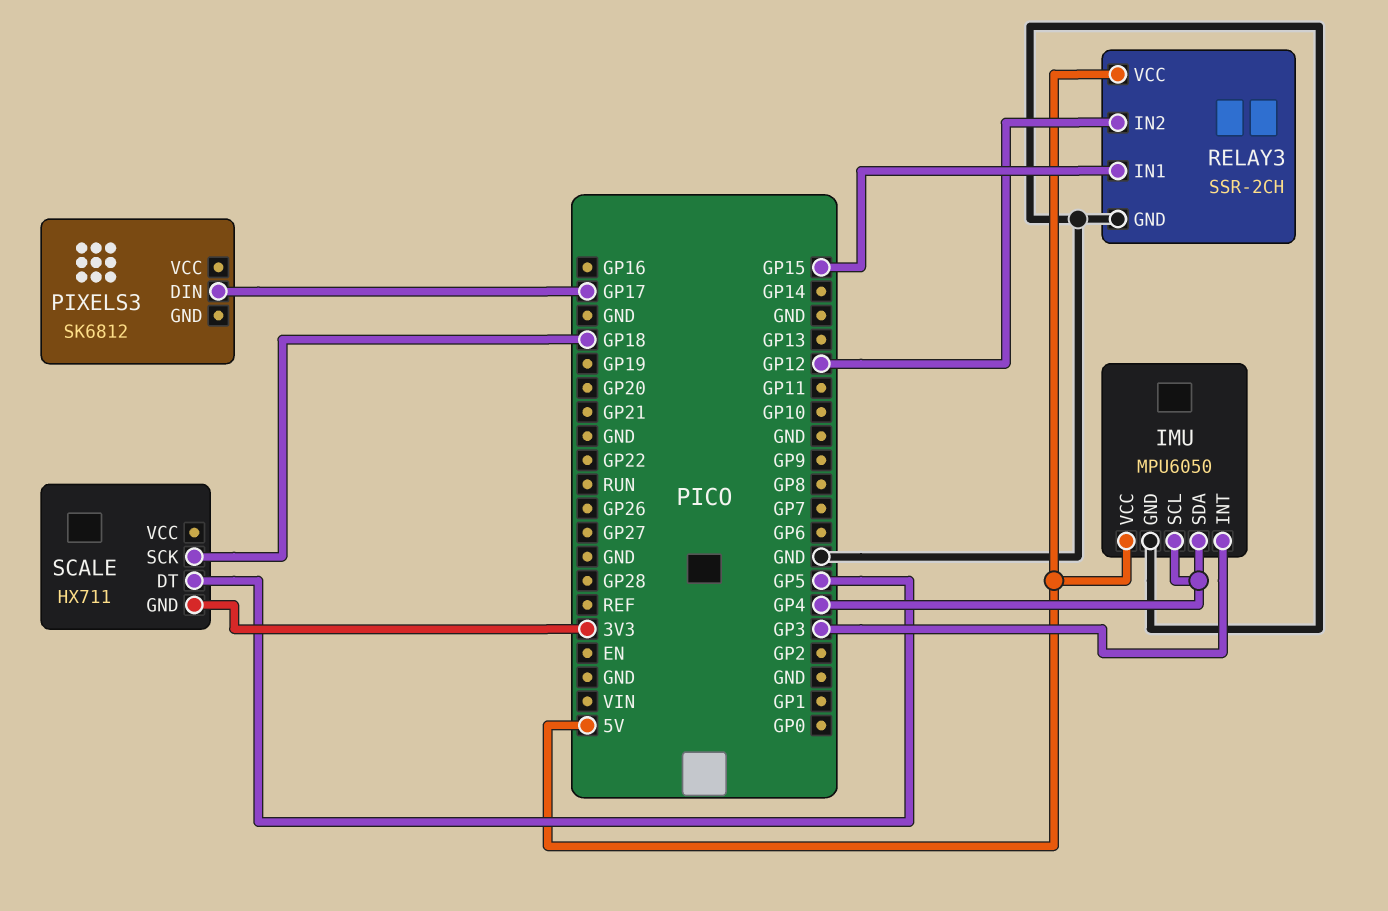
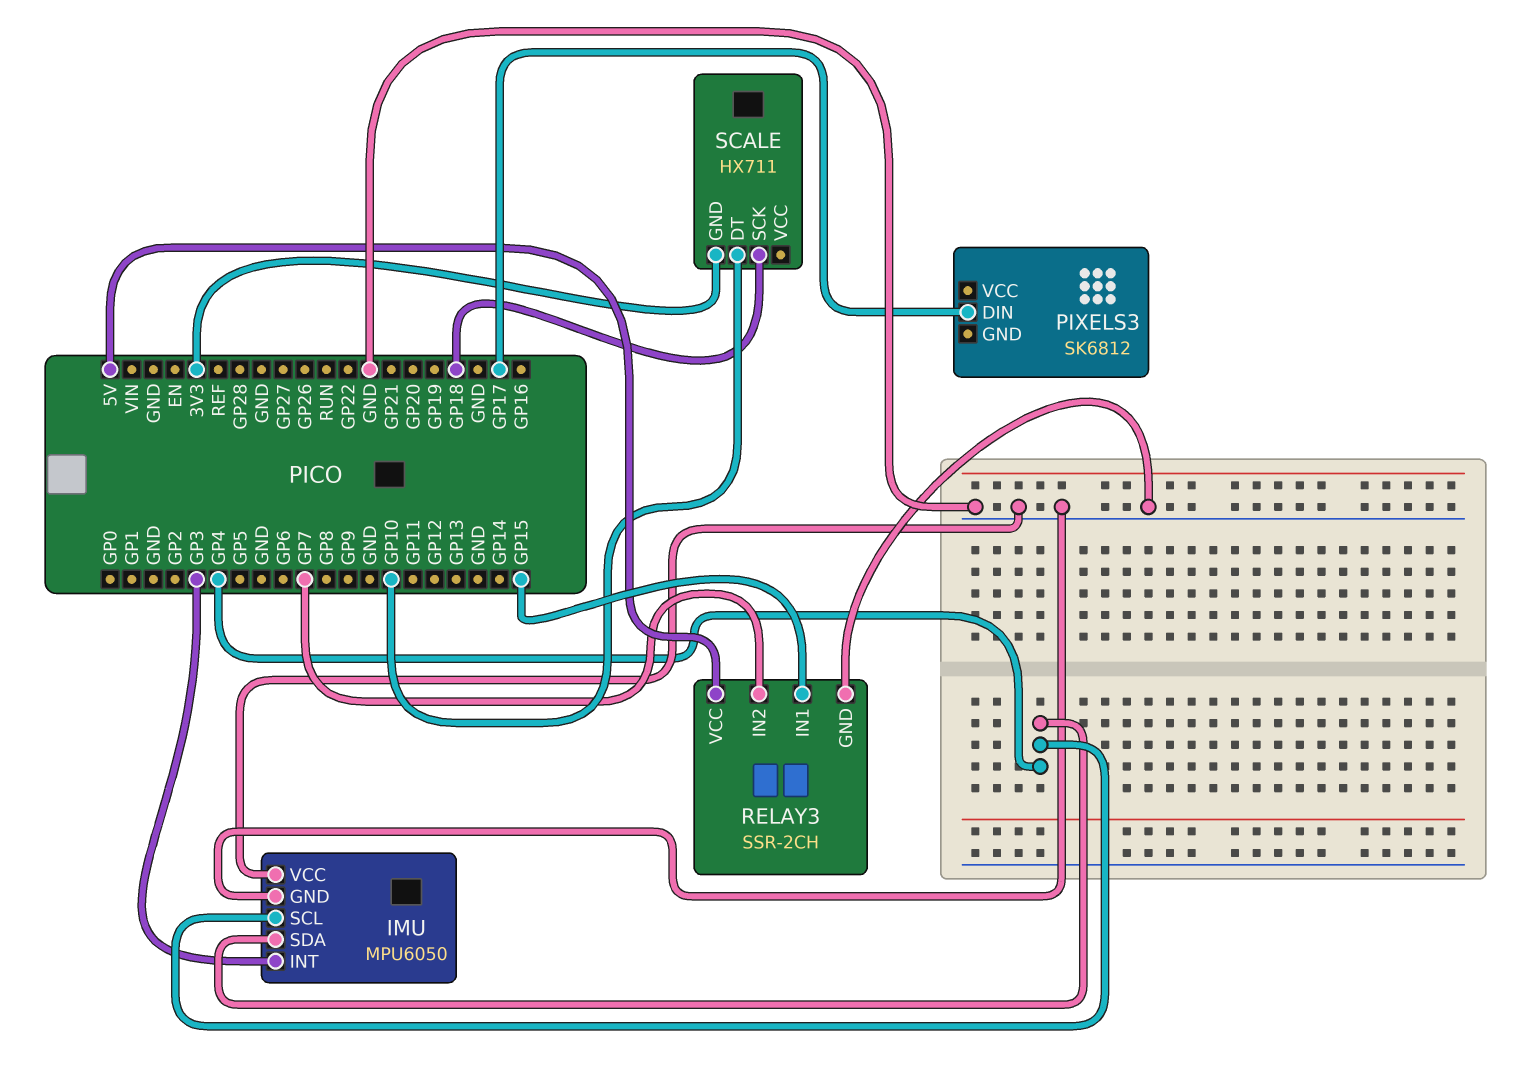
IMU pin VCC: 5V -> GND
RELAY3 pin IN2: GP12 -> GP7
SCALE pin DT: GP5 -> GP10

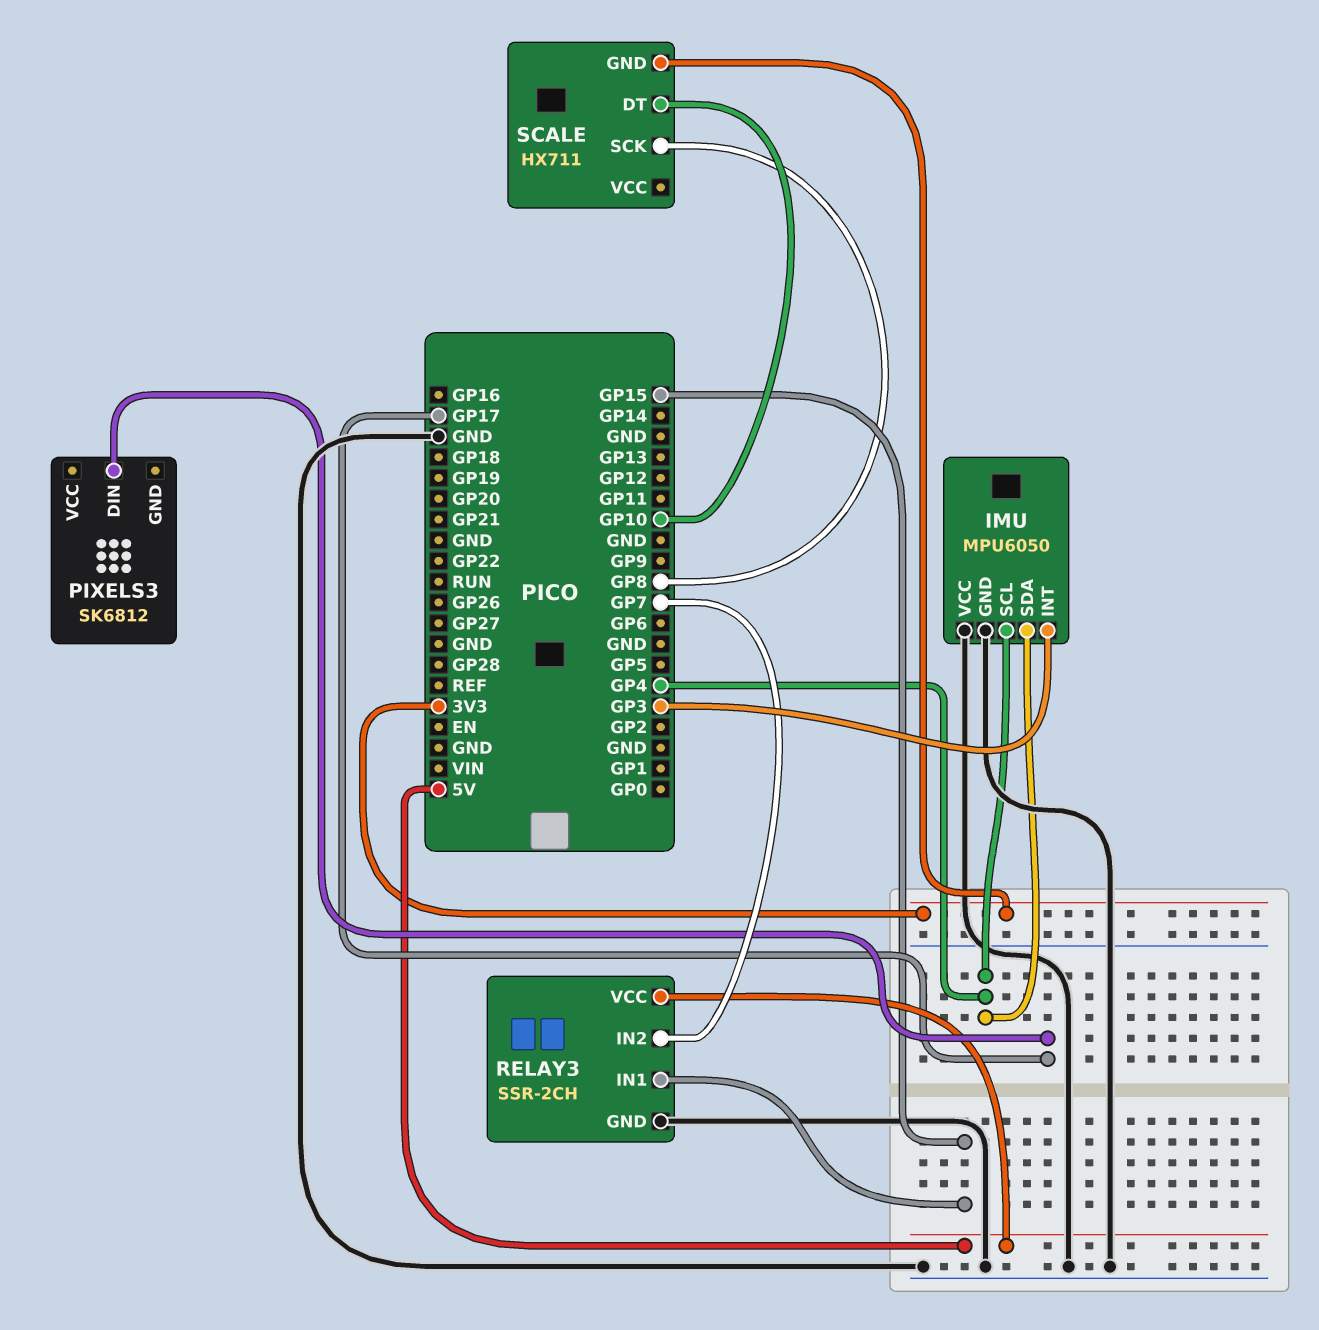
SCALE pin SCK: GP18 -> GP8

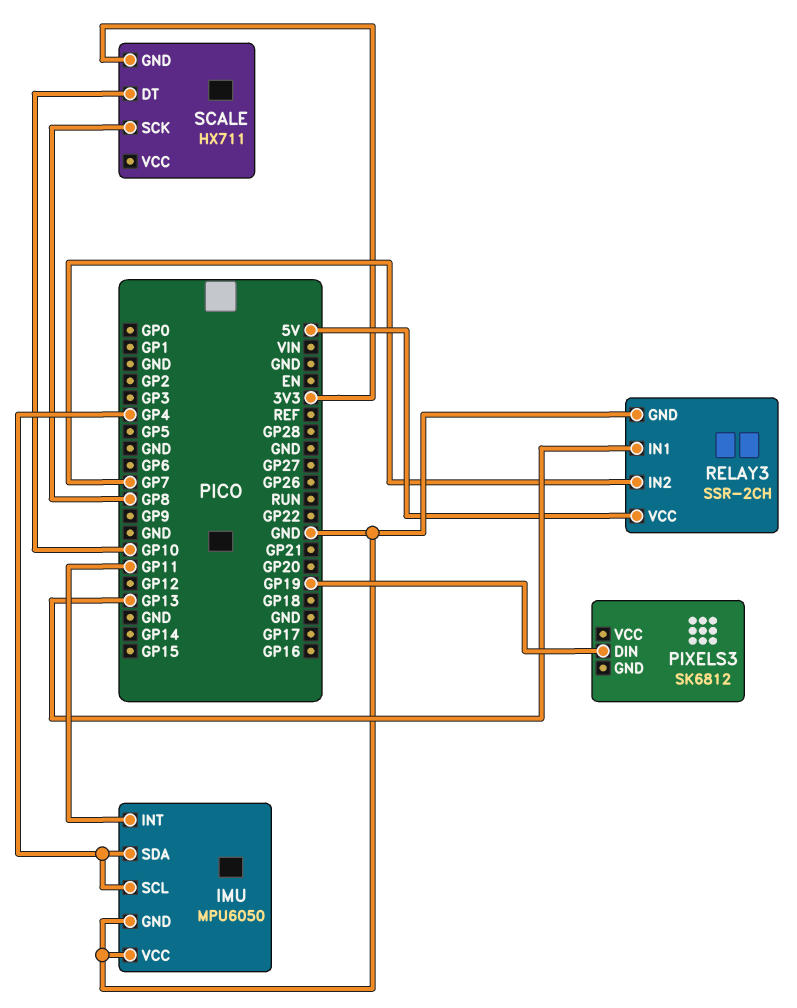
IMU pin INT: GP3 -> GP11
PIXELS3 pin DIN: GP17 -> GP19
RELAY3 pin IN1: GP15 -> GP13

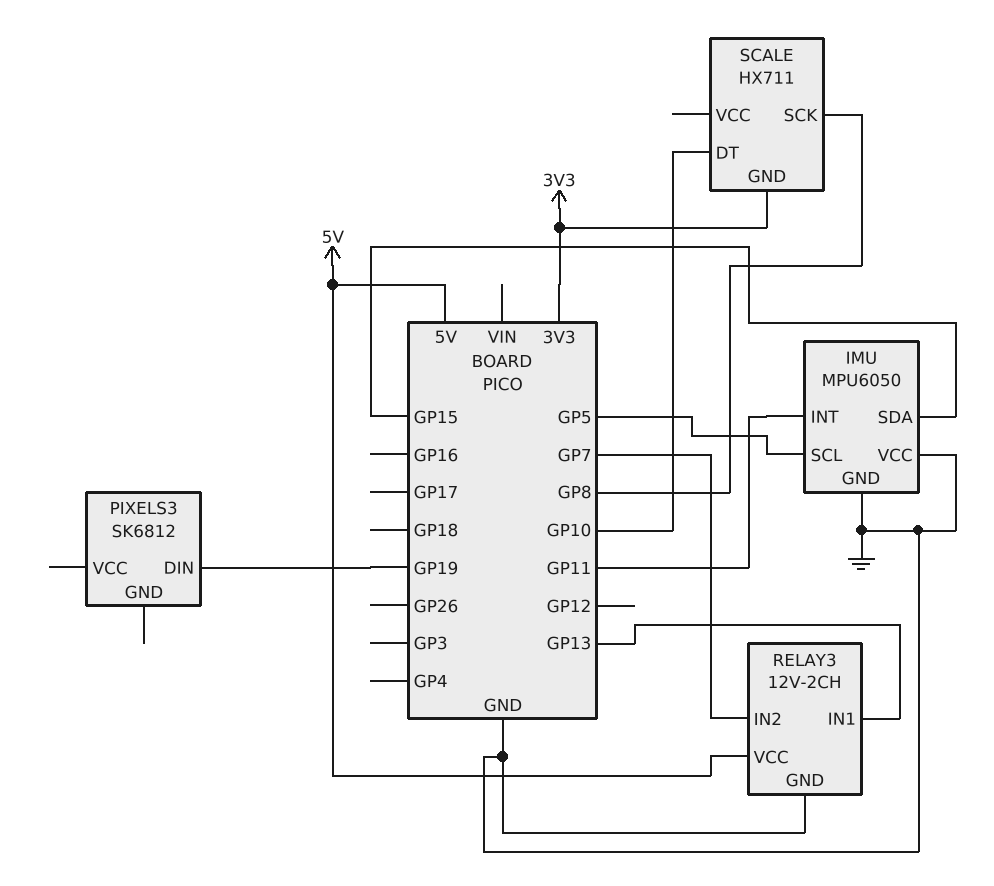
IMU pin SCL: GP4 -> GP5
IMU pin SDA: GP4 -> GP15
RELAY3: SSR-2CH -> 12V-2CH

